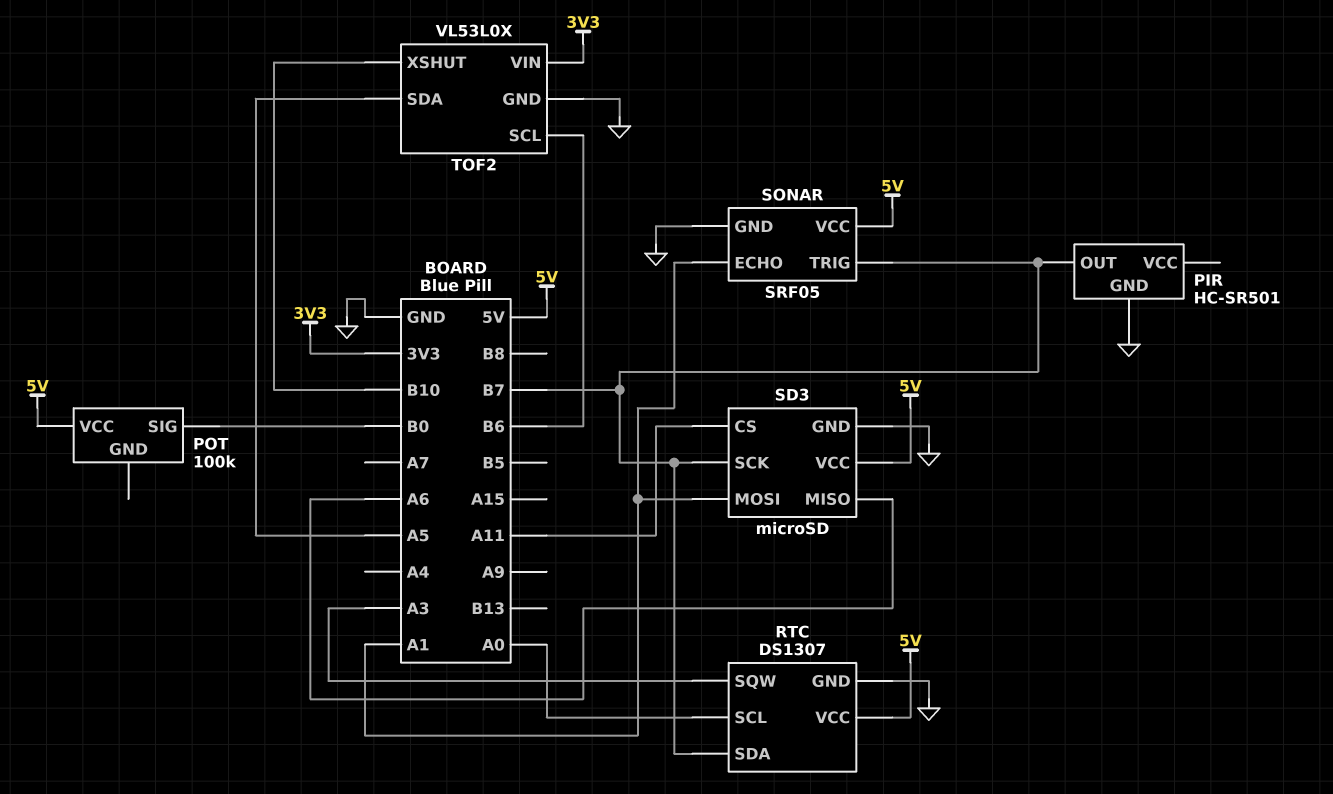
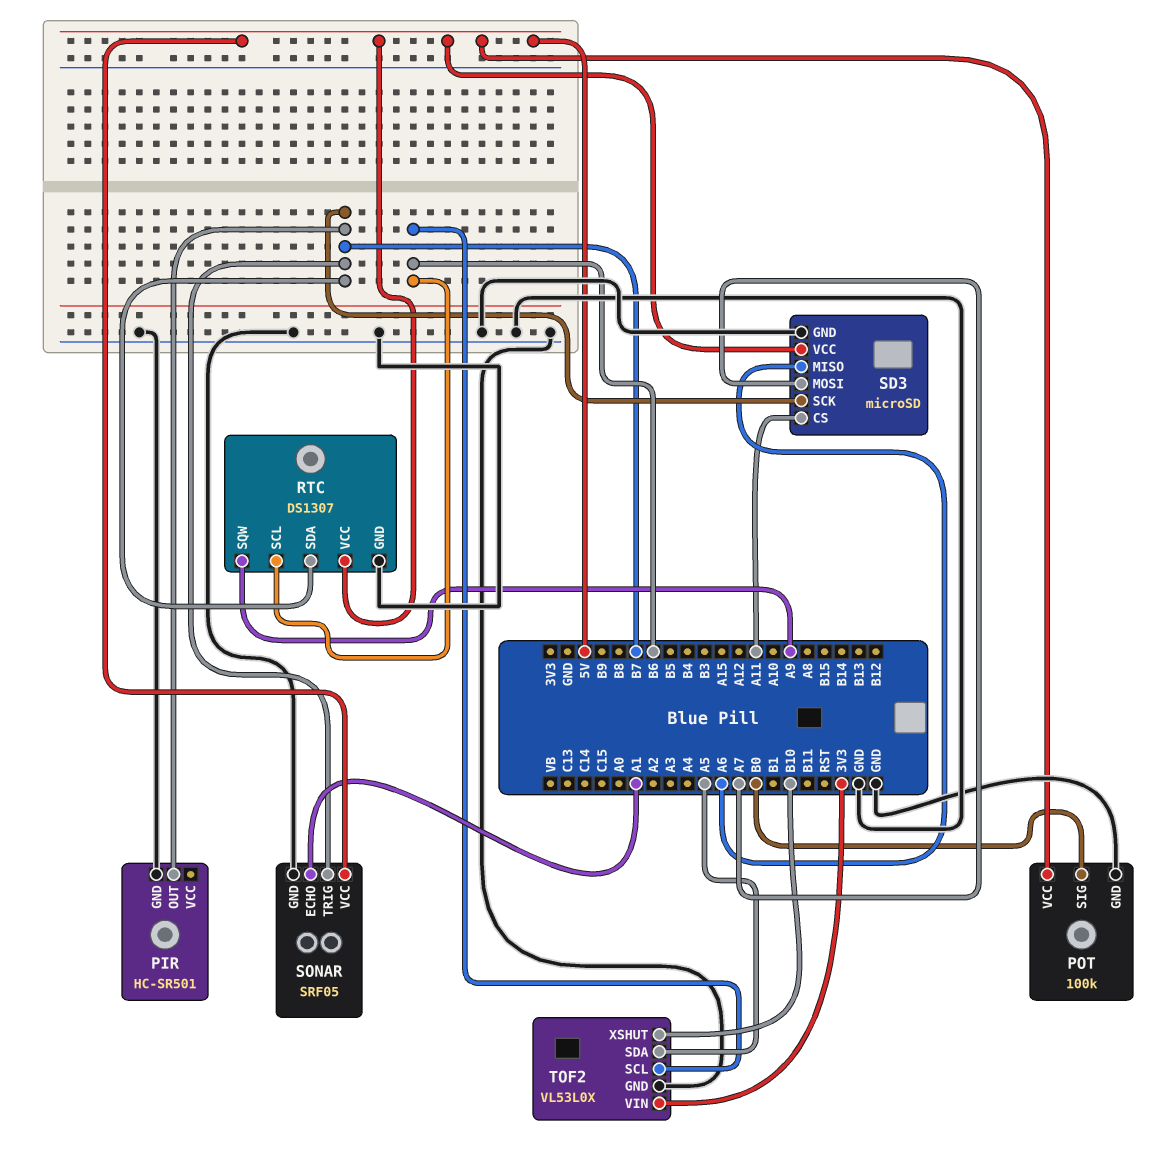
POT pin GND: none -> GND
RTC pin SCL: A0 -> B6
RTC pin SQW: A3 -> A9
SD3 pin MOSI: A1 -> A7

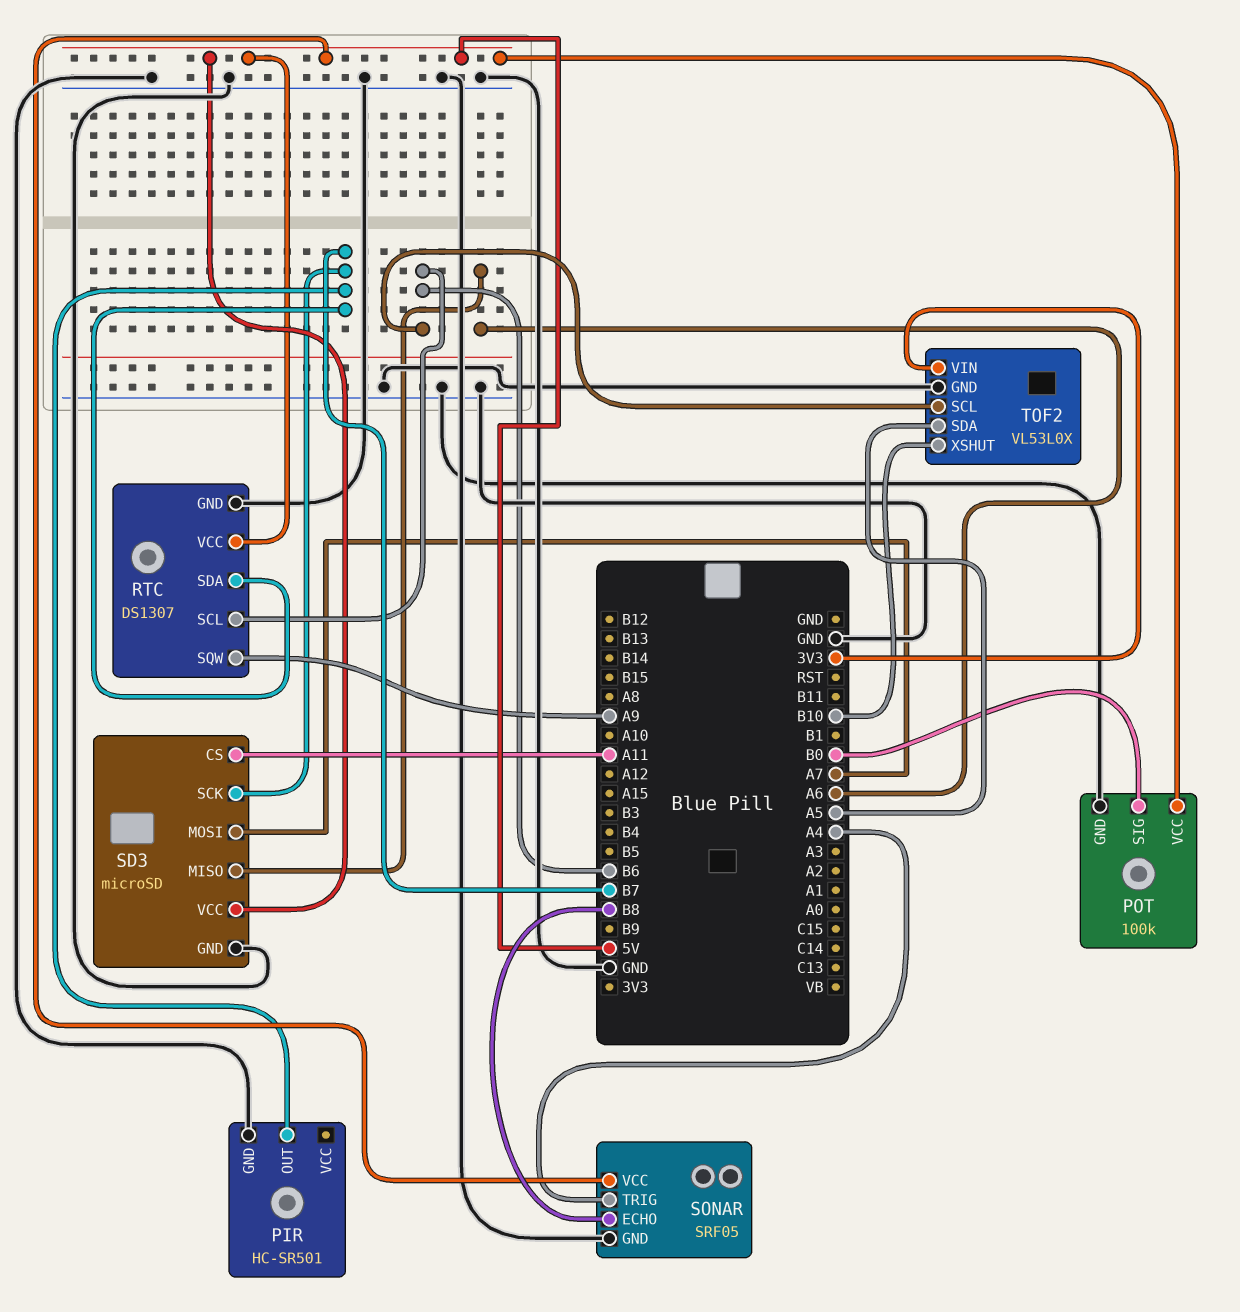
SONAR pin ECHO: A1 -> B8
SONAR pin TRIG: B7 -> A4

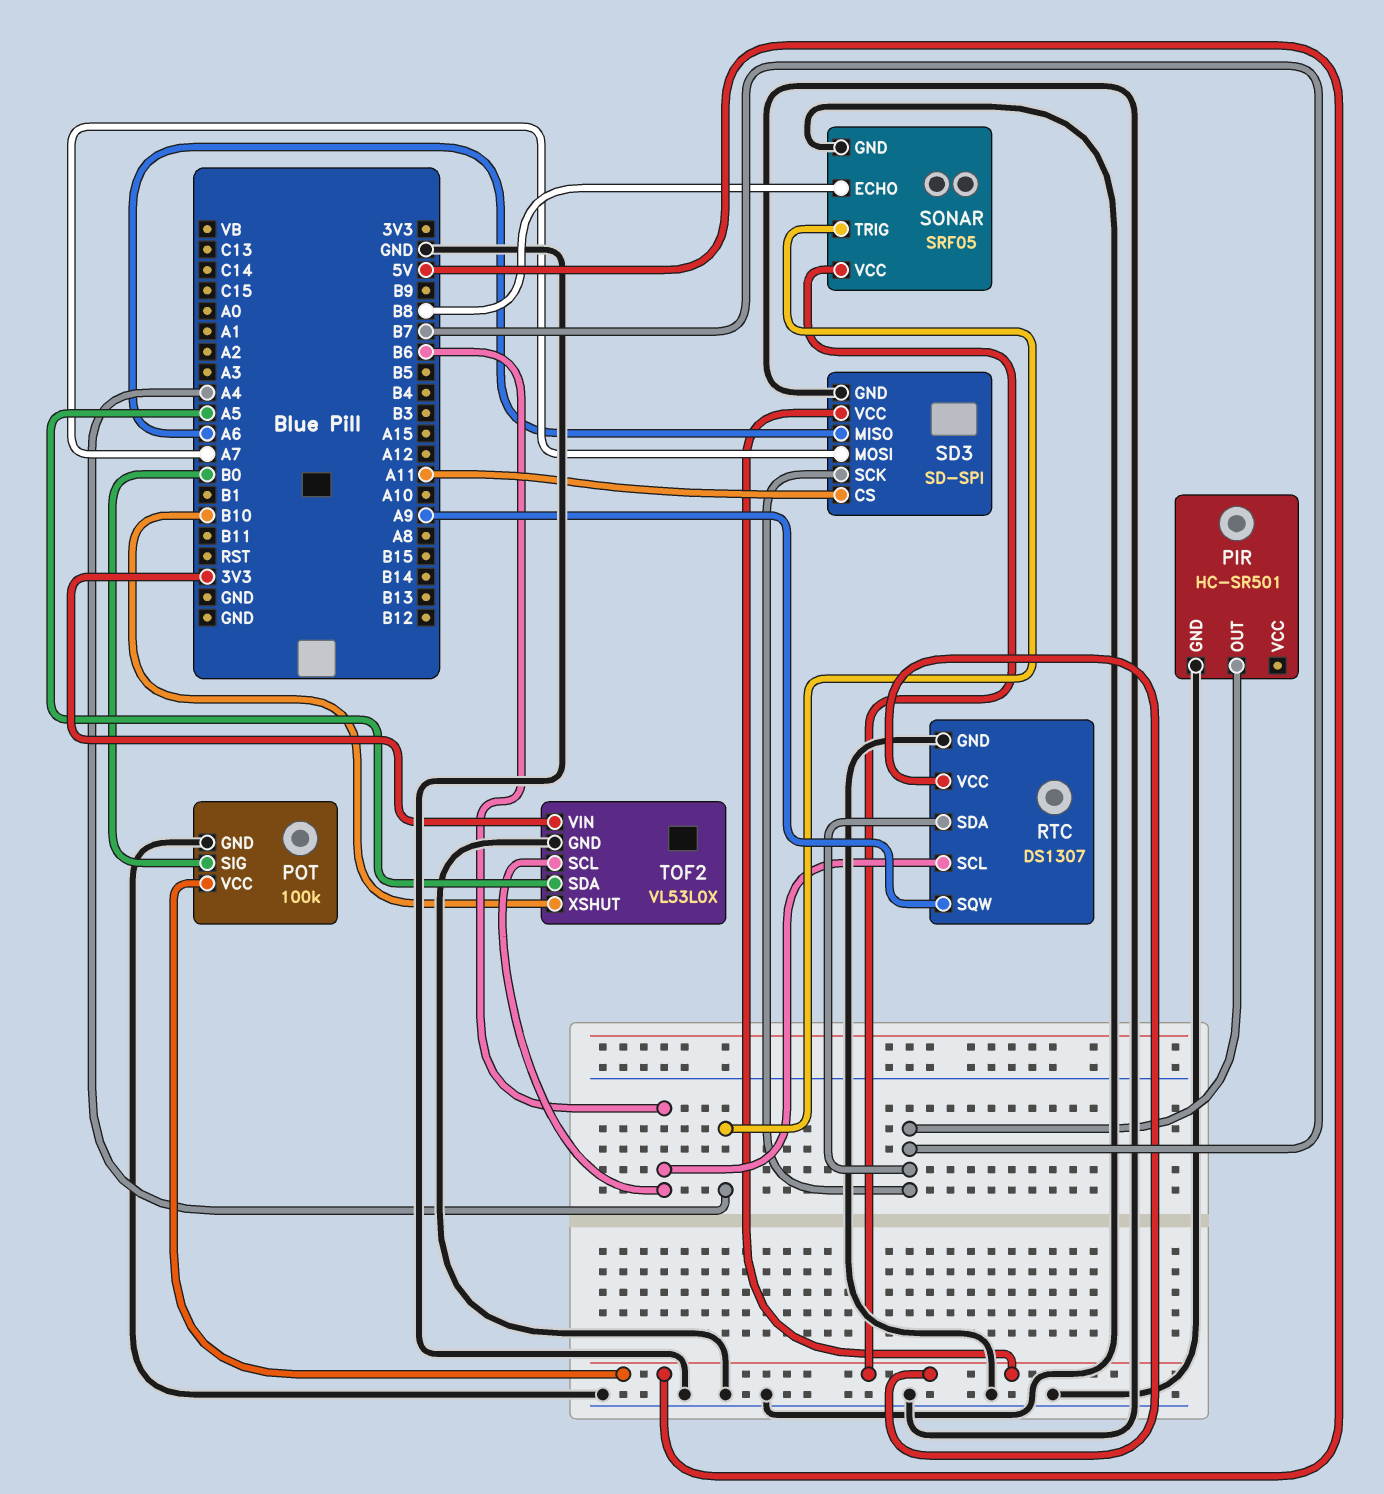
SD3: microSD -> SD-SPI

